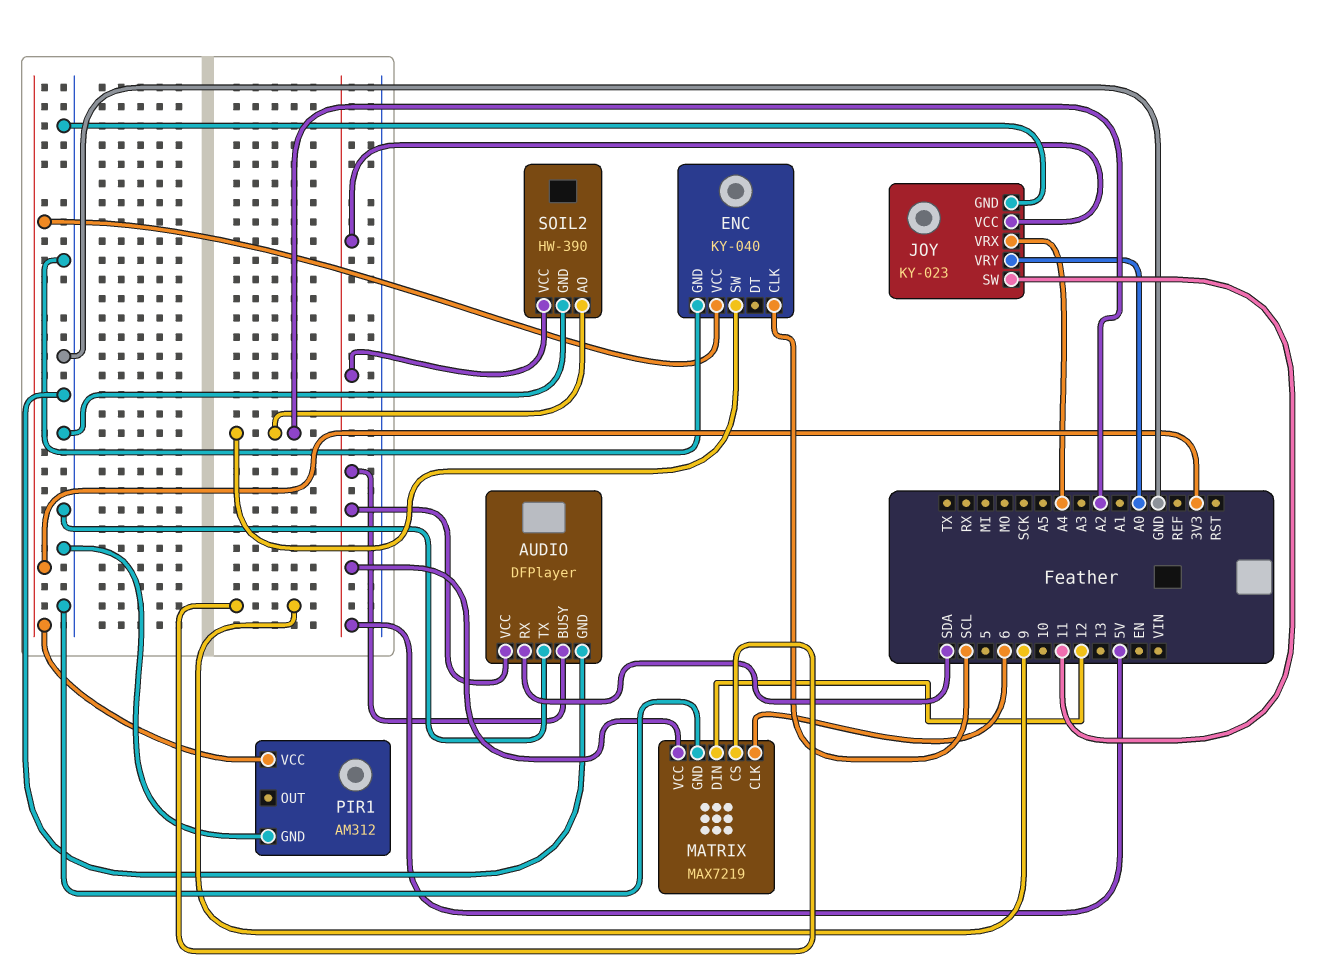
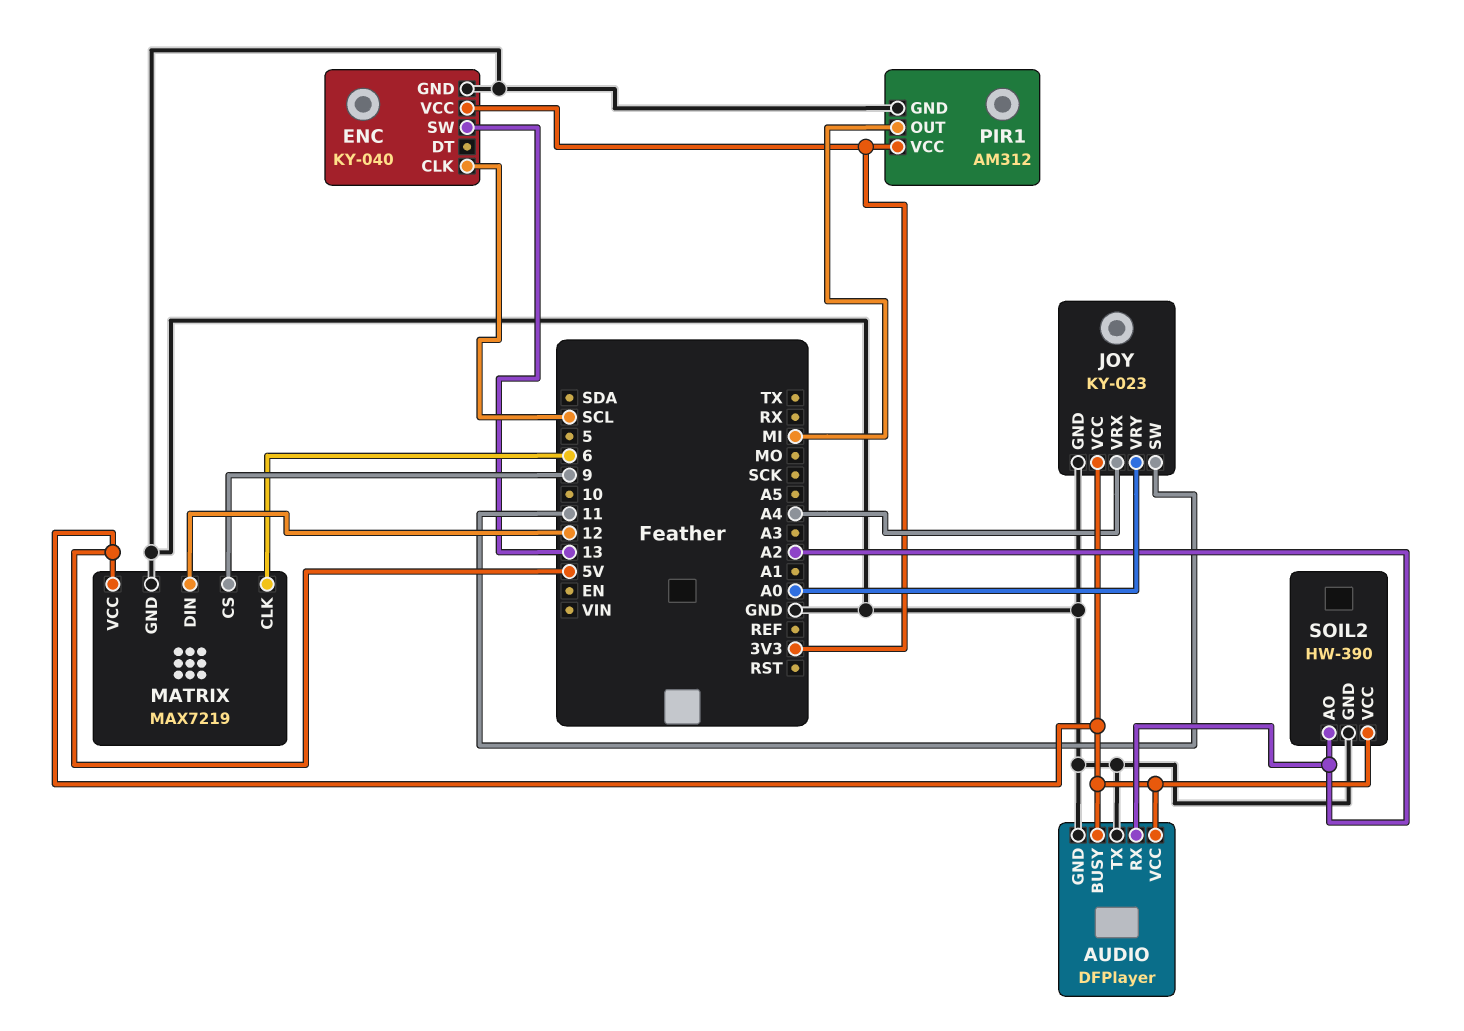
AUDIO pin RX: SDA -> A2
ENC pin SW: A2 -> 13
PIR1 pin OUT: none -> MI

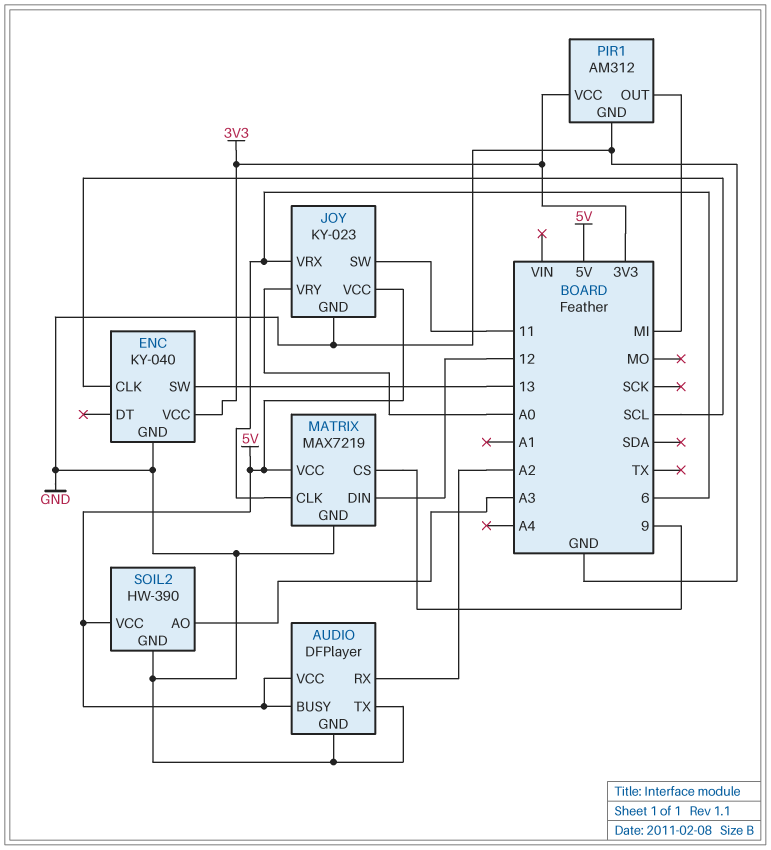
JOY pin VRX: A4 -> 6
SOIL2 pin AO: A2 -> A3

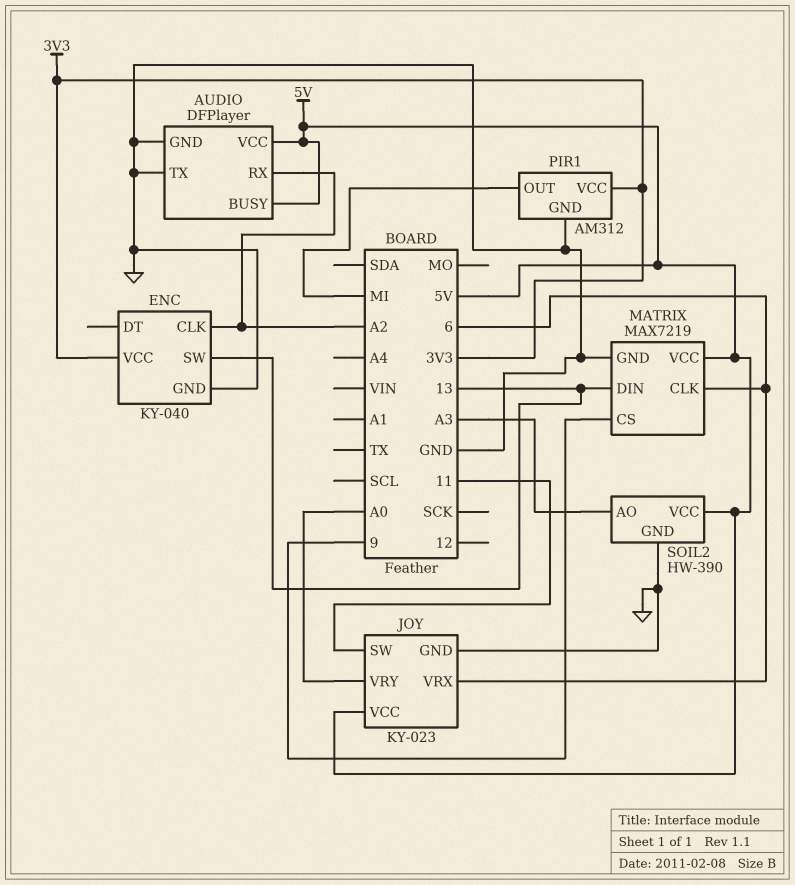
ENC pin CLK: SCL -> A2
MATRIX pin DIN: 12 -> 13

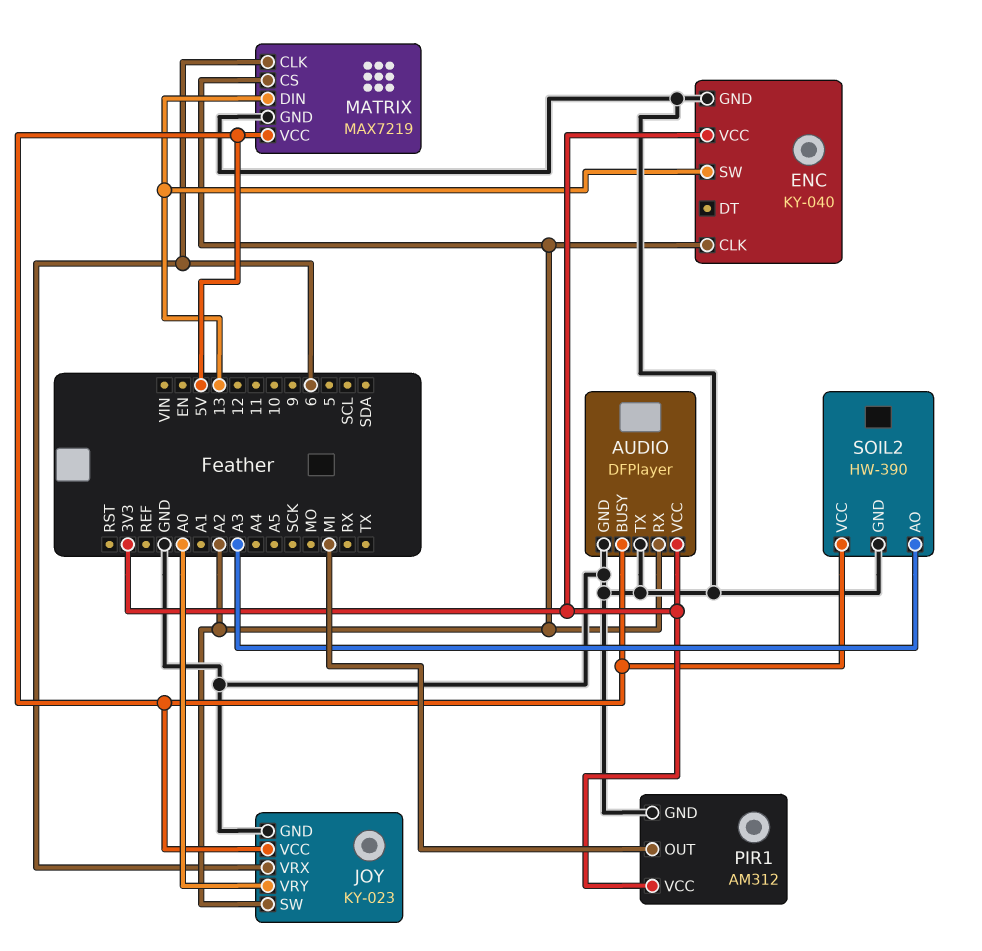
AUDIO pin VCC: 5V -> 3V3
JOY pin SW: 11 -> A2
MATRIX pin CS: 9 -> A2

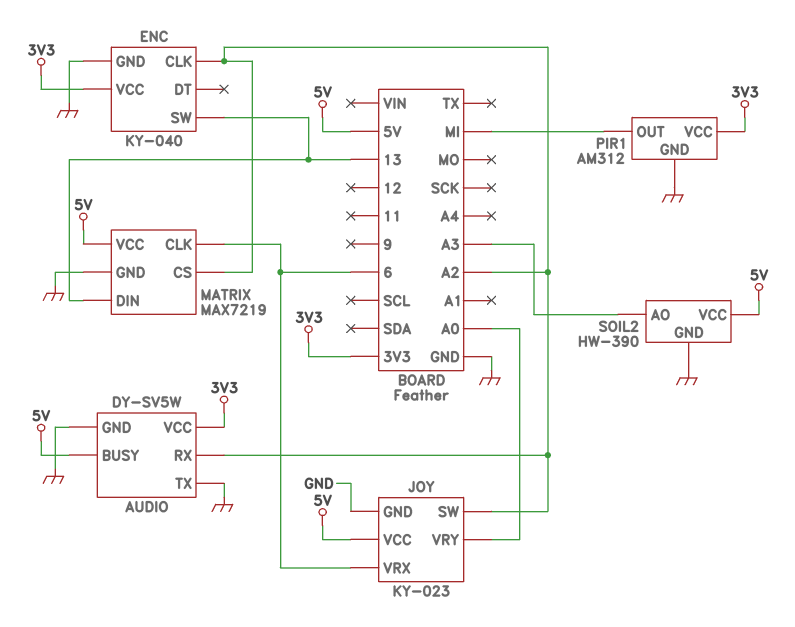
AUDIO: DFPlayer -> DY-SV5W

